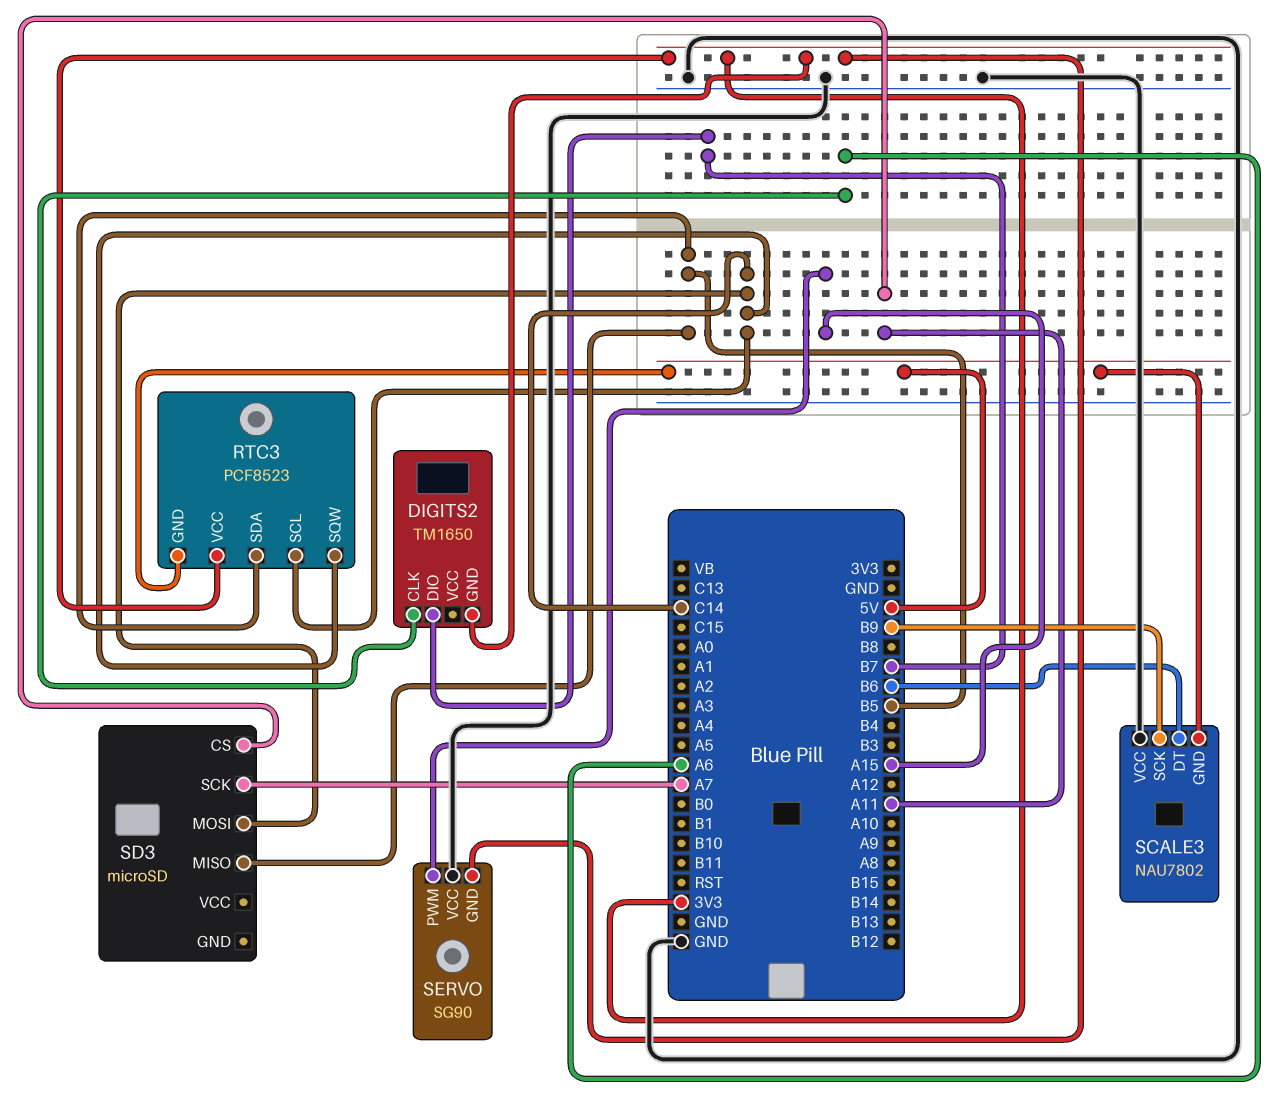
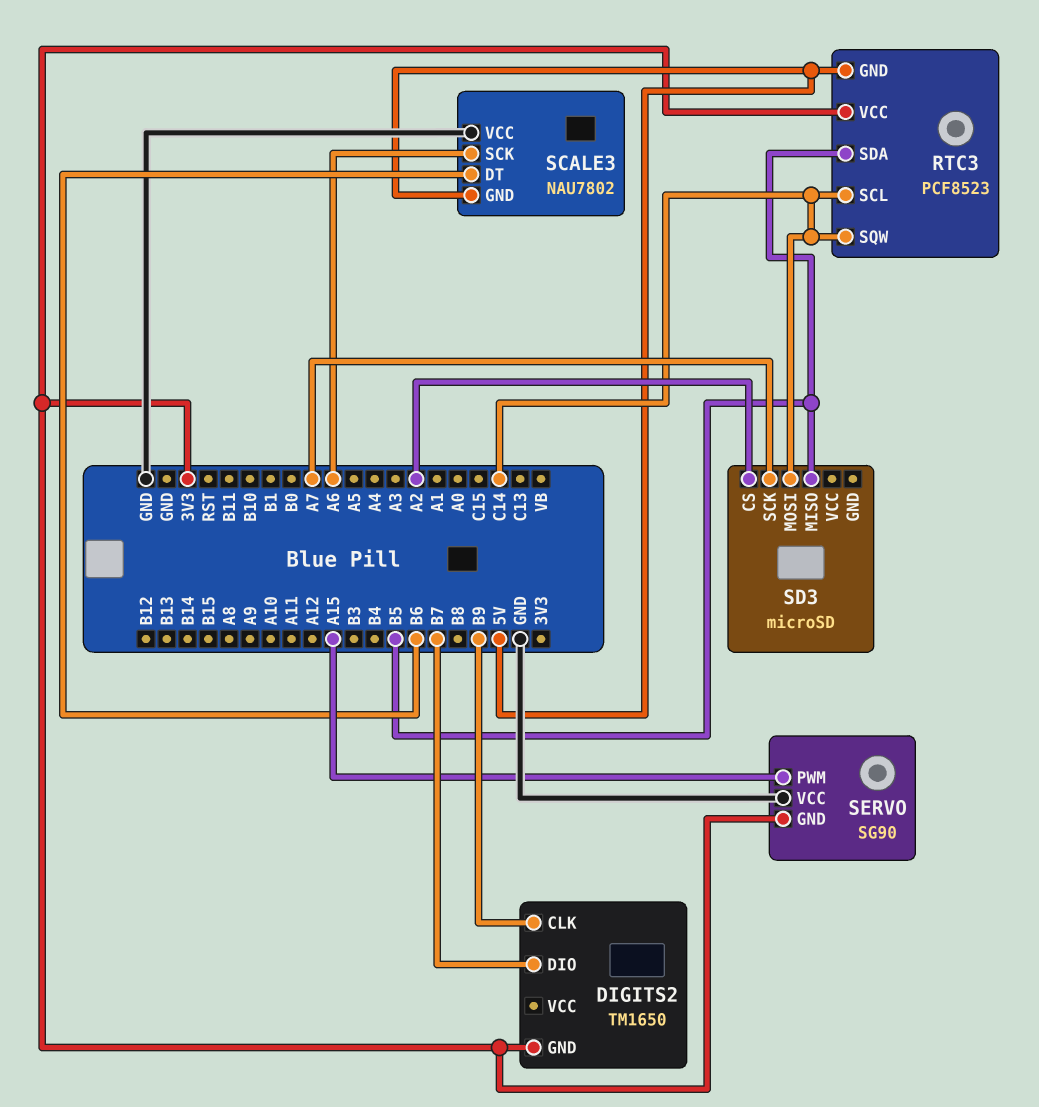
DIGITS2 pin CLK: A6 -> B9
SCALE3 pin SCK: B9 -> A6
SD3 pin CS: A11 -> A2

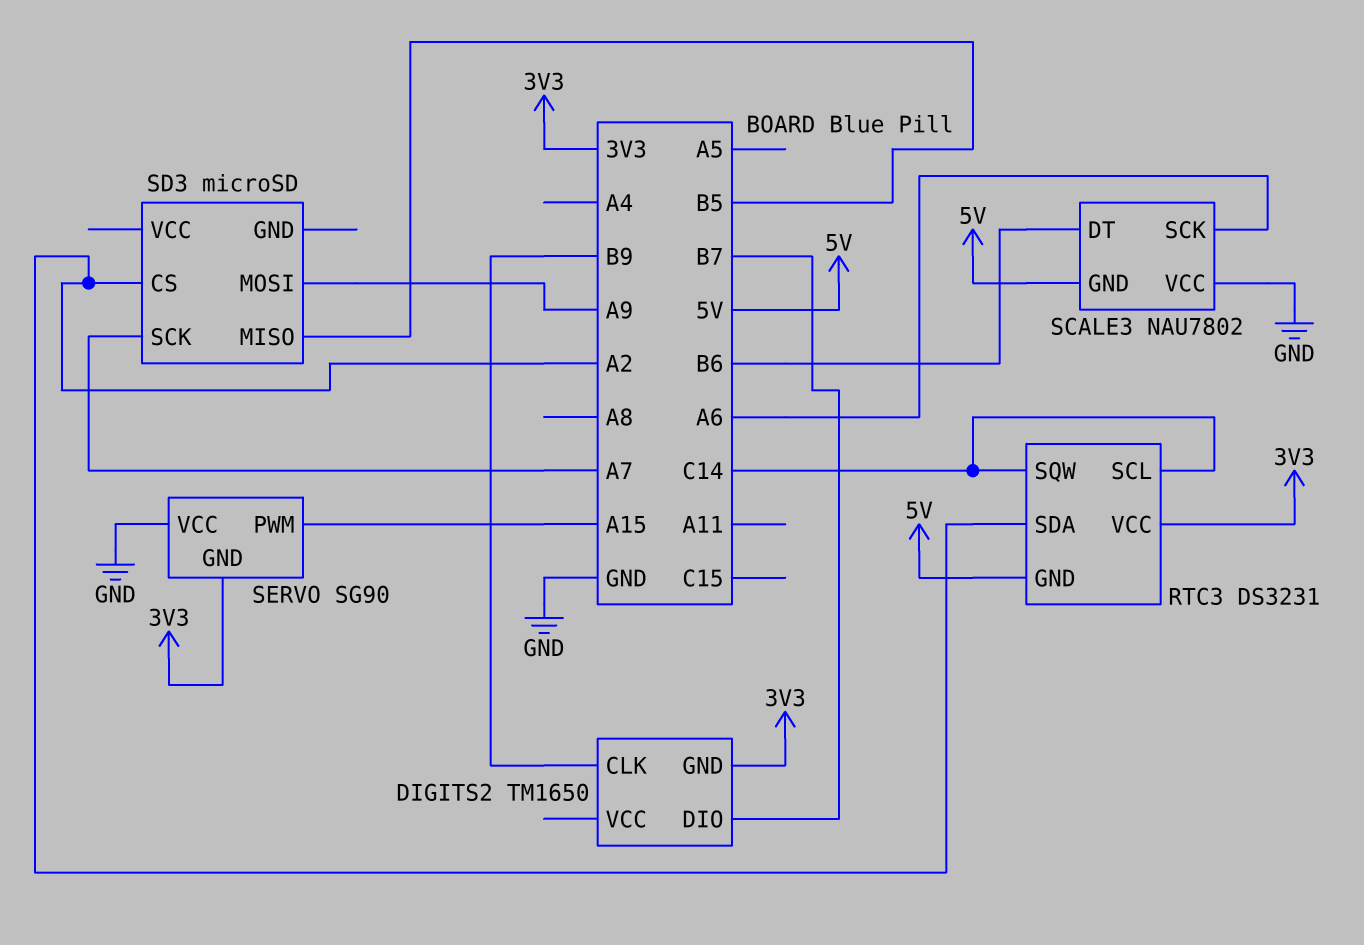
RTC3: PCF8523 -> DS3231
RTC3 pin SDA: B5 -> A2
SD3 pin MOSI: C14 -> A9

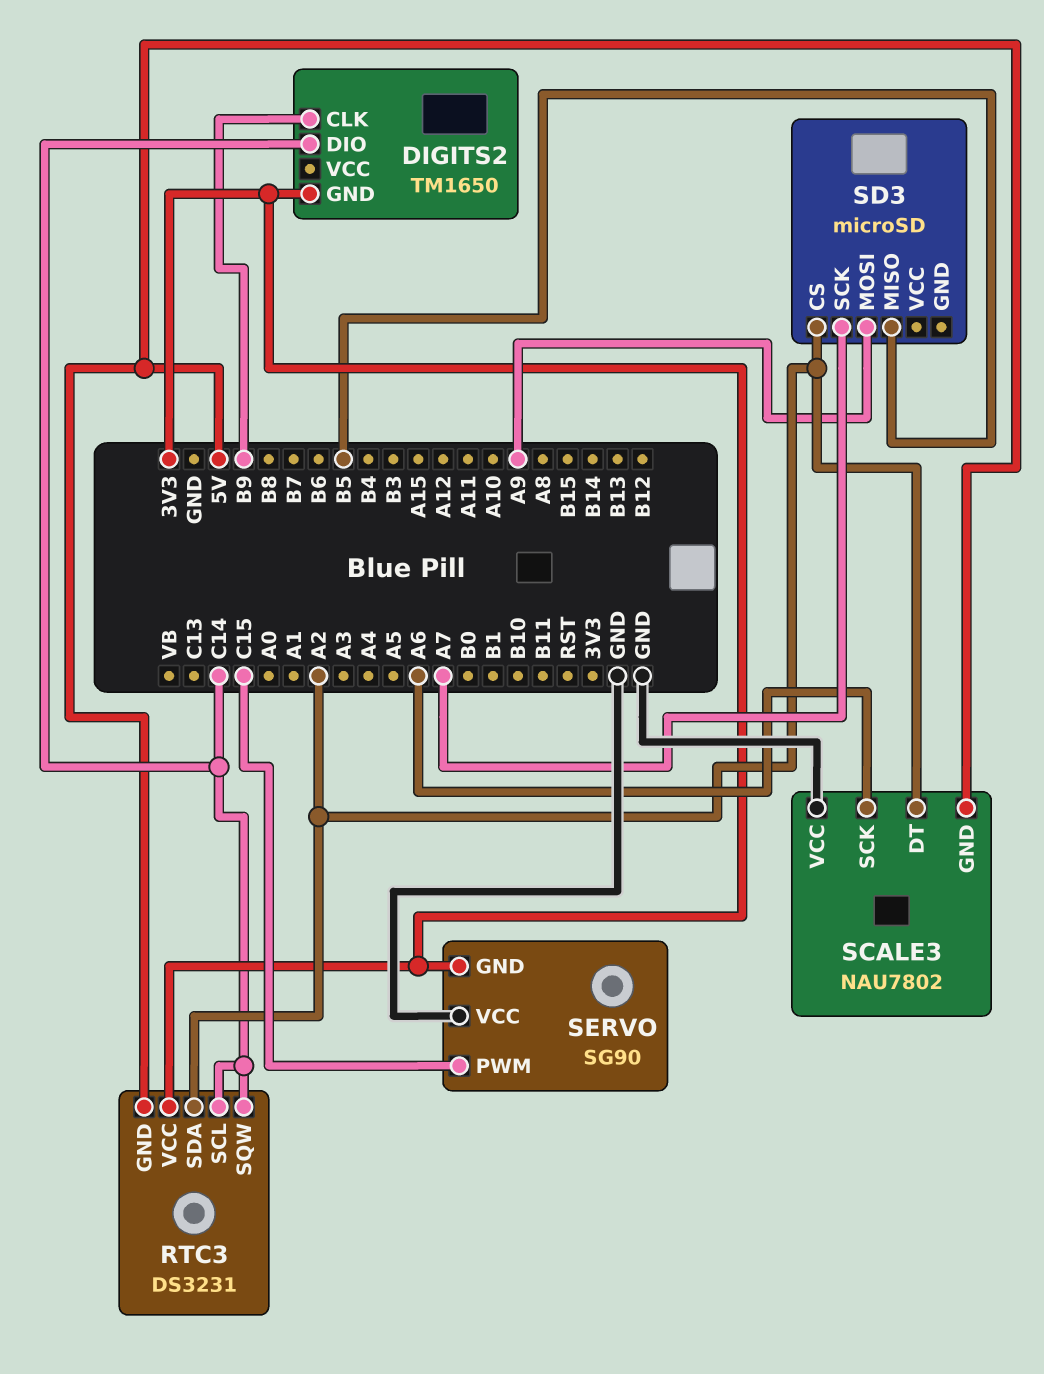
DIGITS2 pin DIO: B7 -> C14
SCALE3 pin DT: B6 -> A2
SERVO pin PWM: A15 -> C15

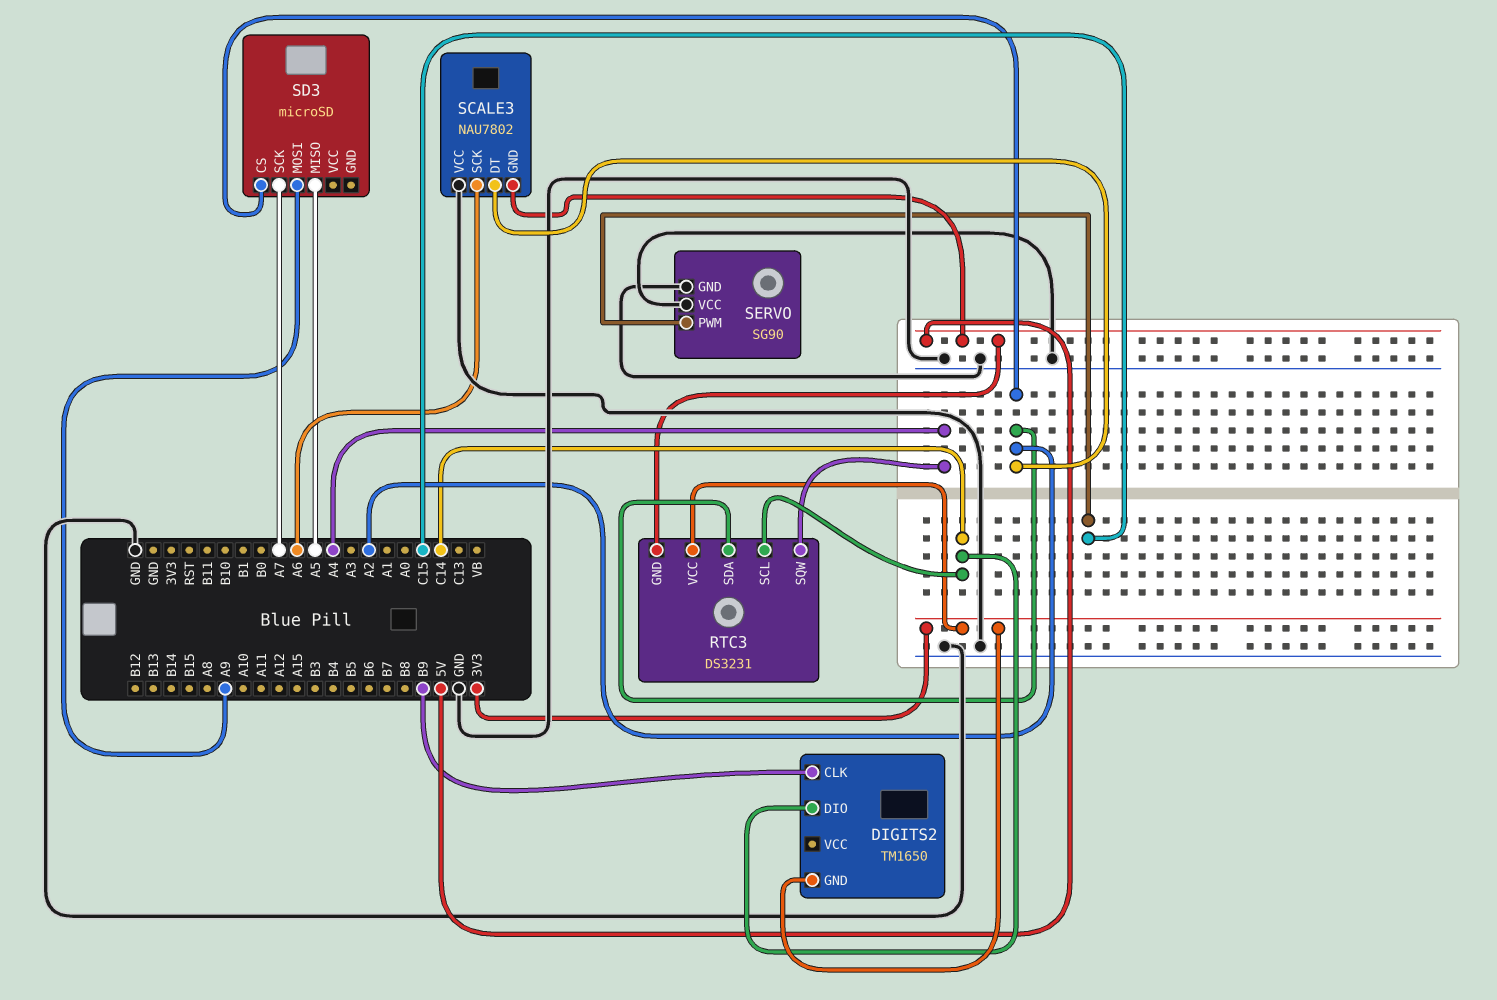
RTC3 pin SQW: C14 -> A4
SD3 pin MISO: B5 -> A5
SERVO pin GND: 3V3 -> GND

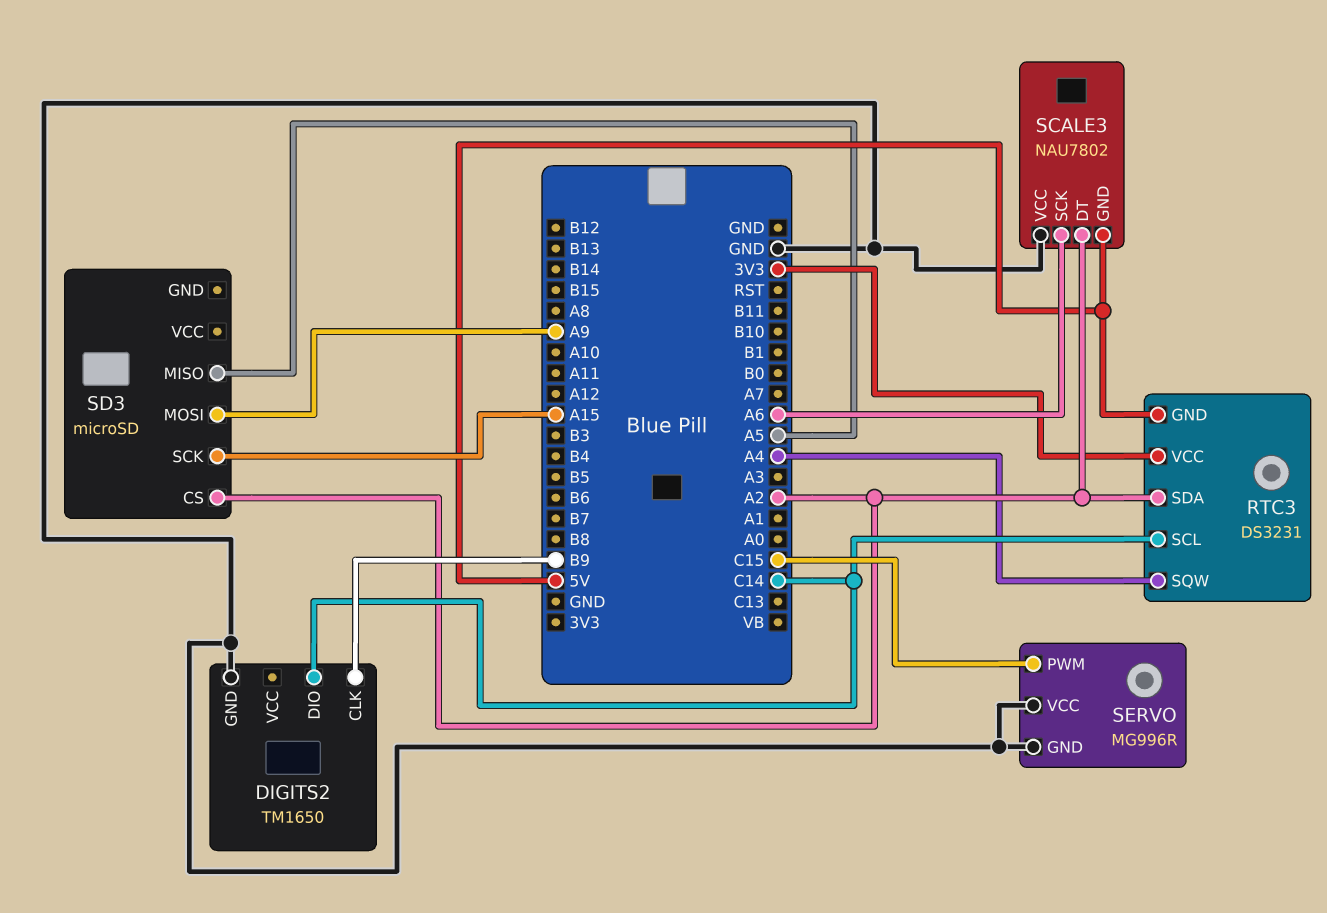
DIGITS2 pin GND: 3V3 -> GND
SD3 pin SCK: A7 -> A15
SERVO: SG90 -> MG996R

